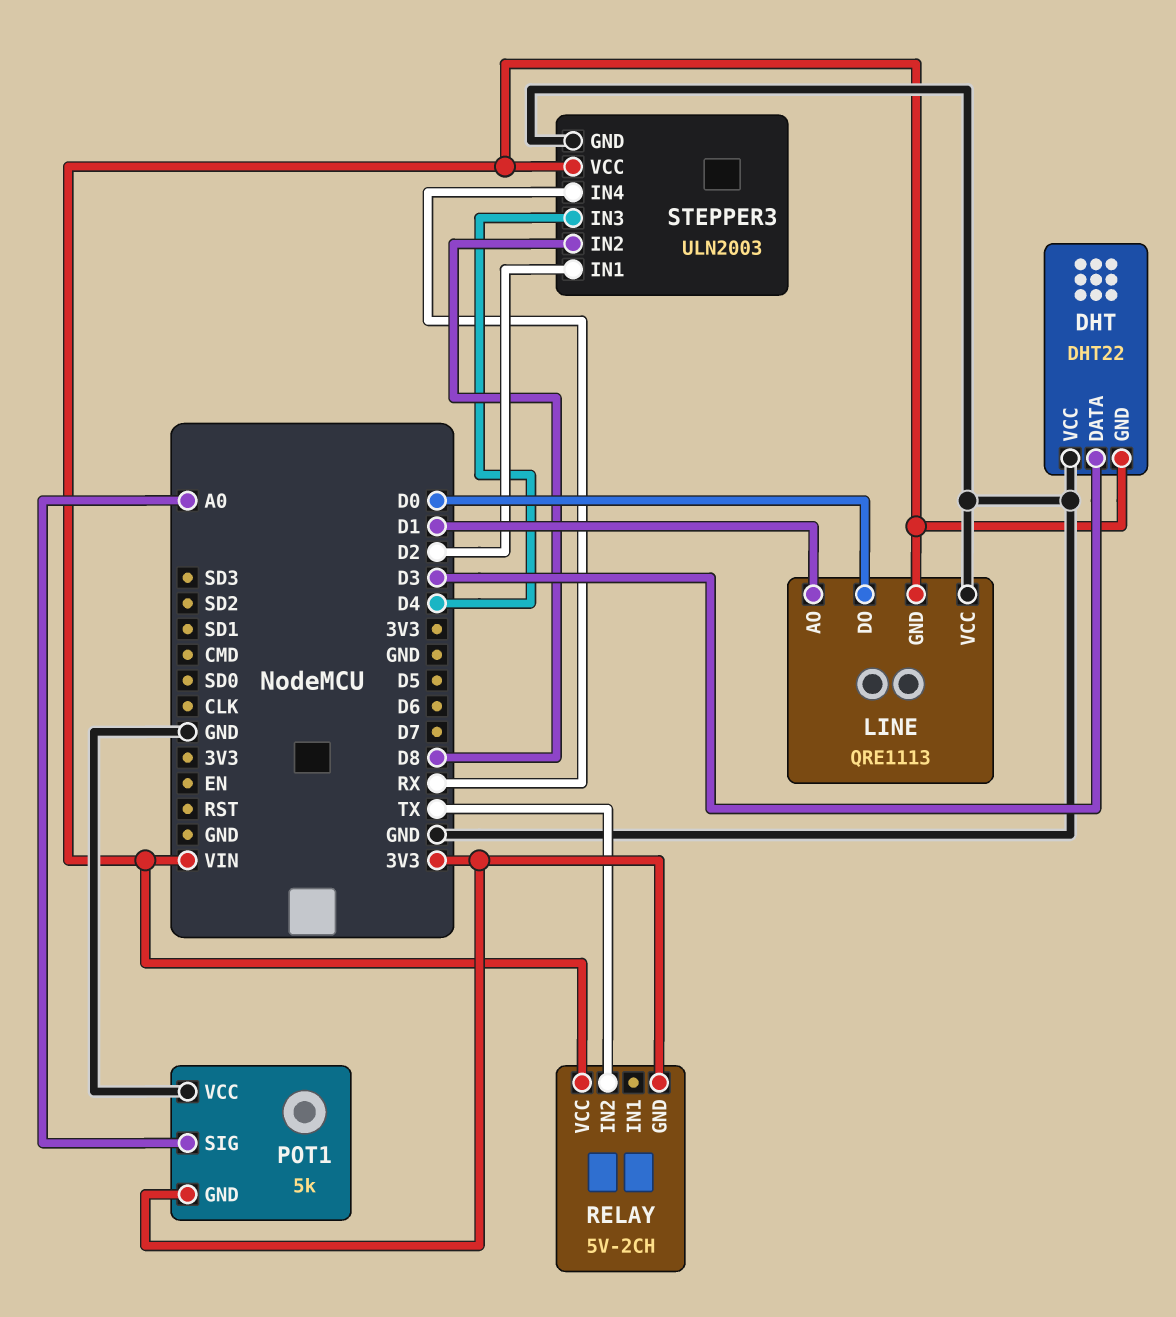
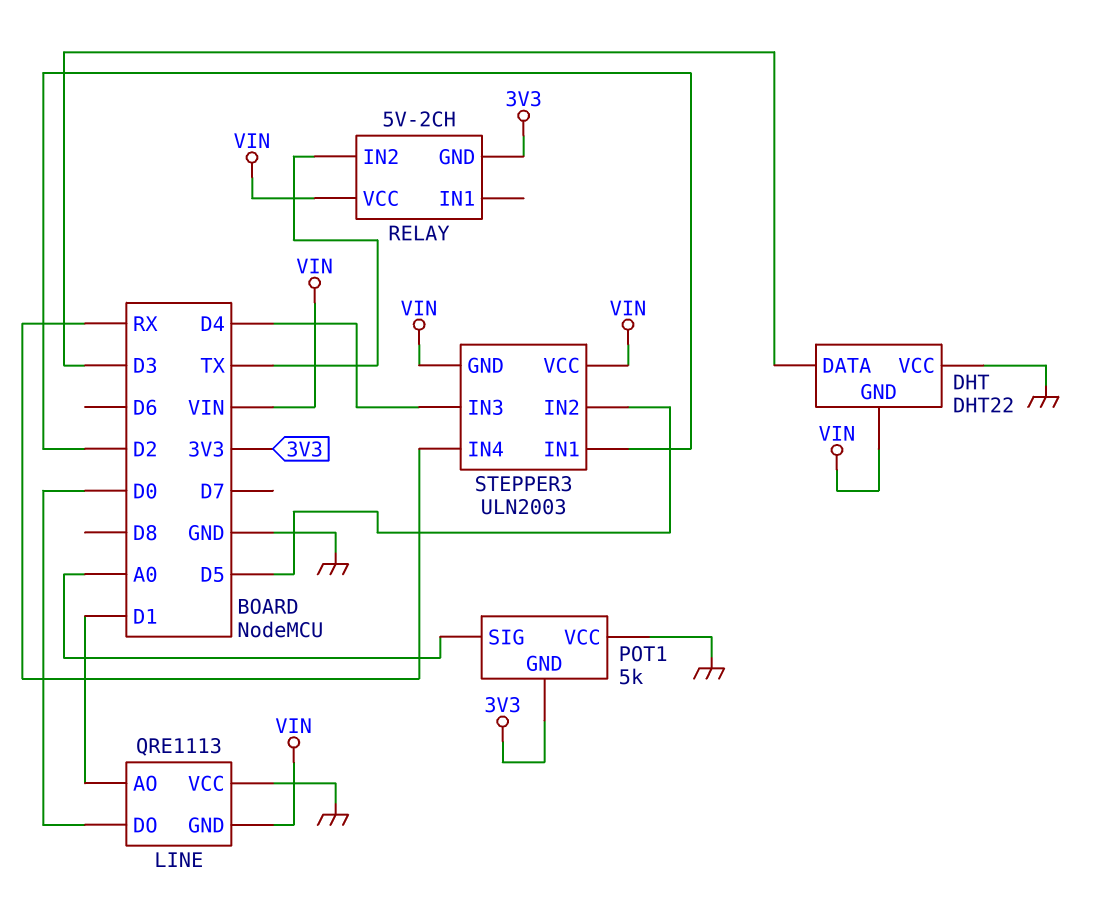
STEPPER3 pin GND: GND -> VIN
STEPPER3 pin IN2: D8 -> D5

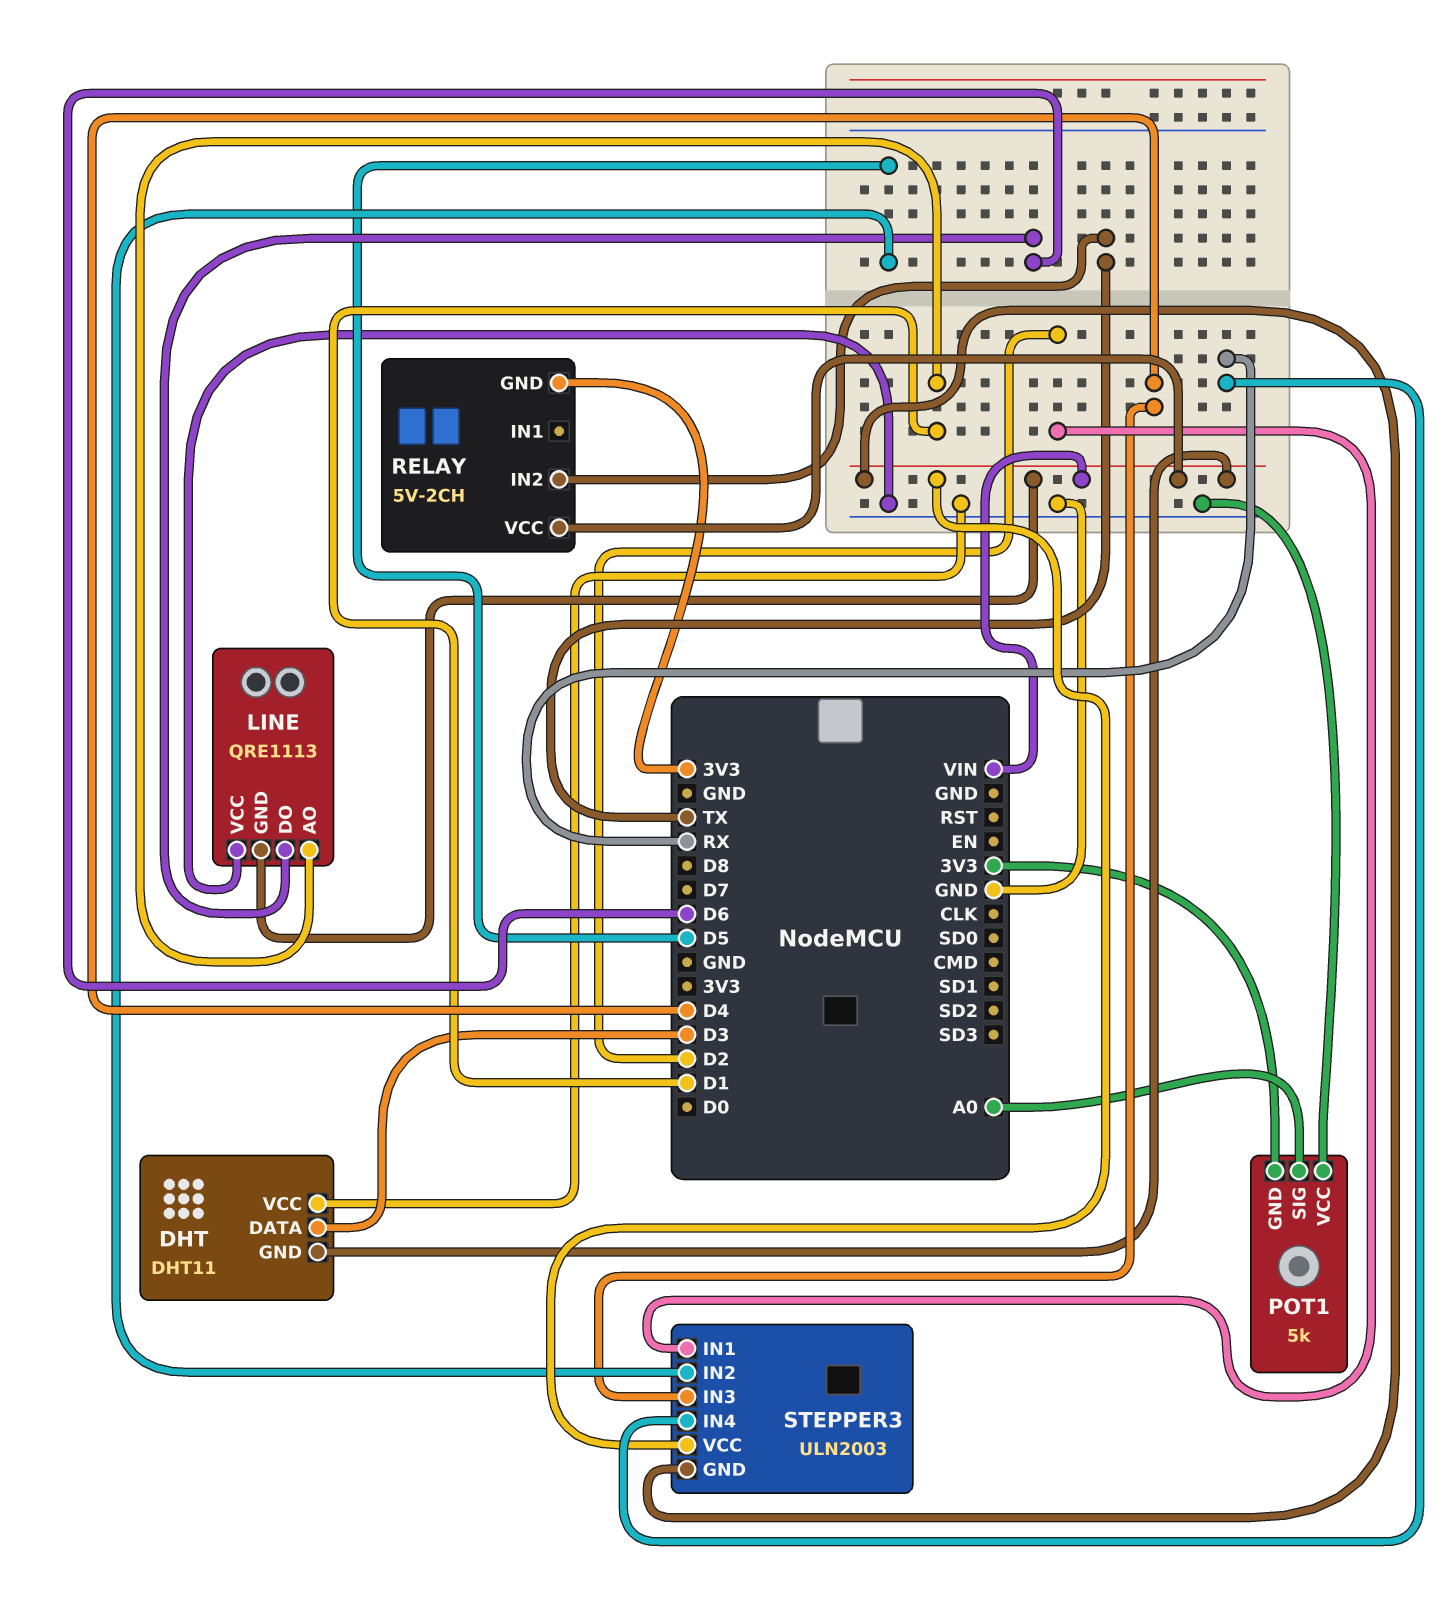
DHT: DHT22 -> DHT11
LINE pin DO: D0 -> D6

